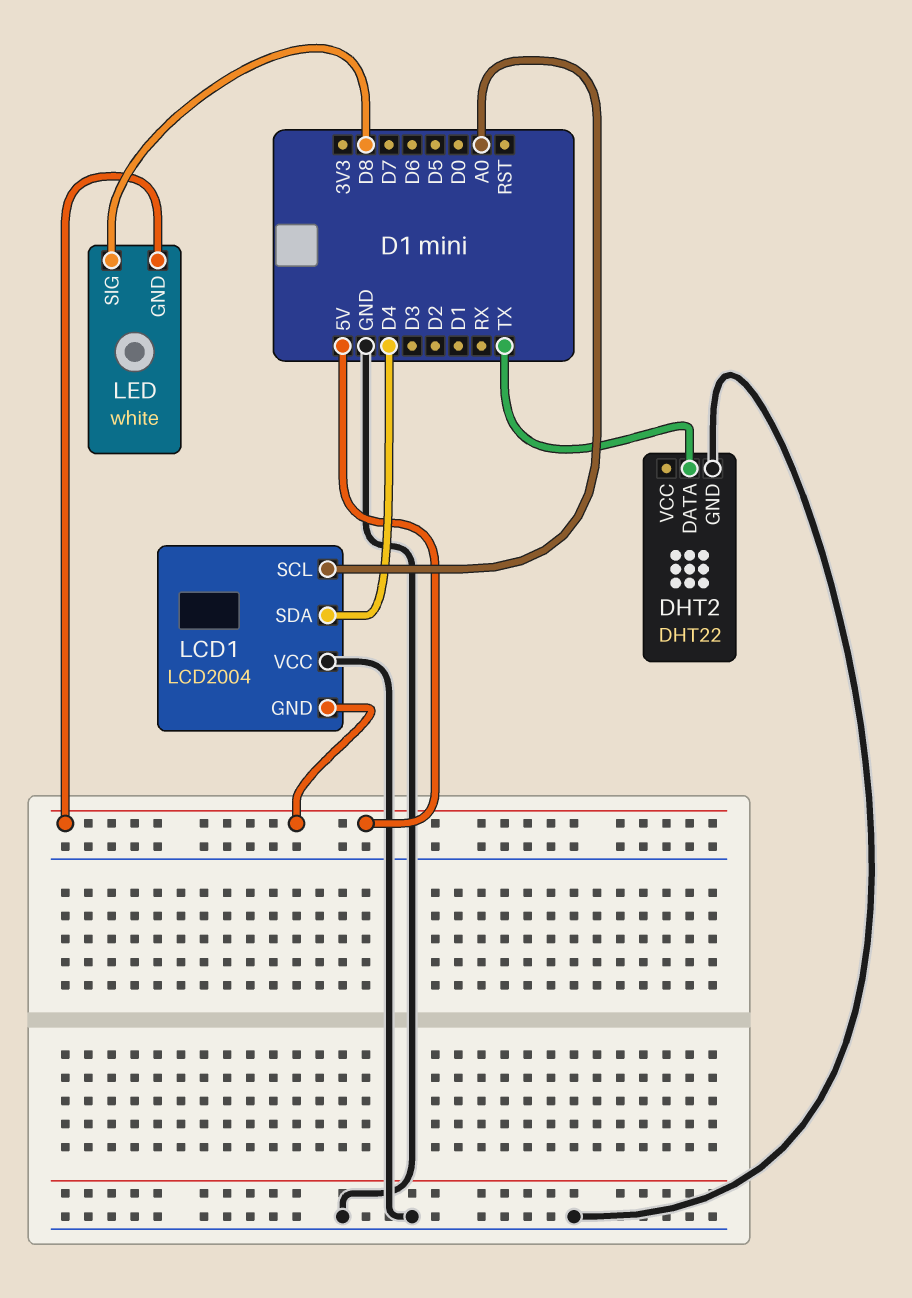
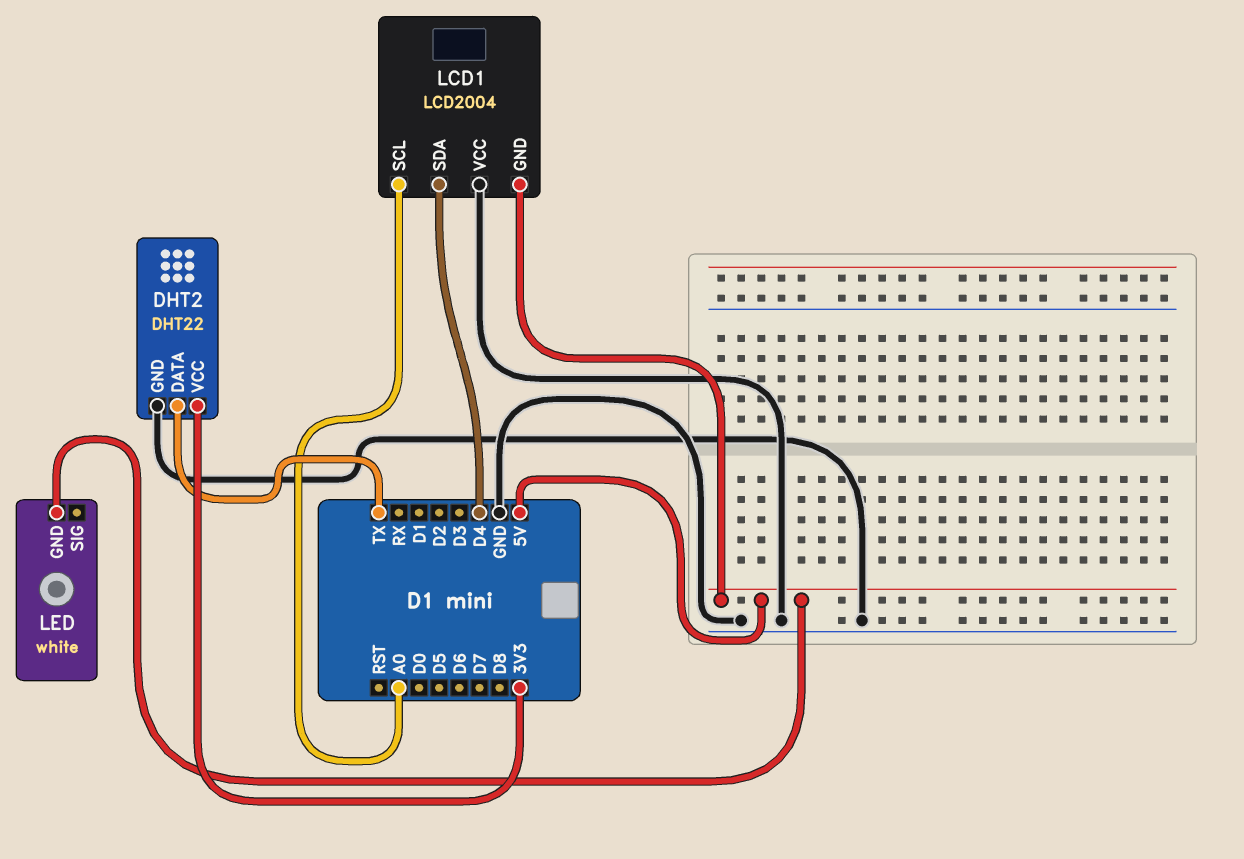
DHT2 pin VCC: none -> 3V3
LED pin SIG: D8 -> none

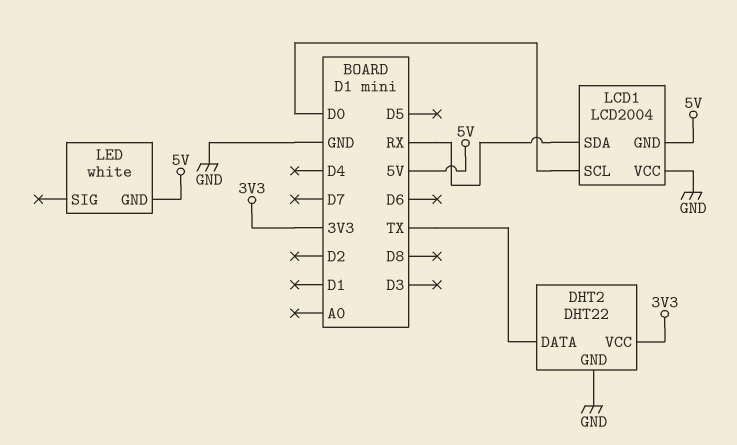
LCD1 pin SCL: A0 -> D0
LCD1 pin SDA: D4 -> RX

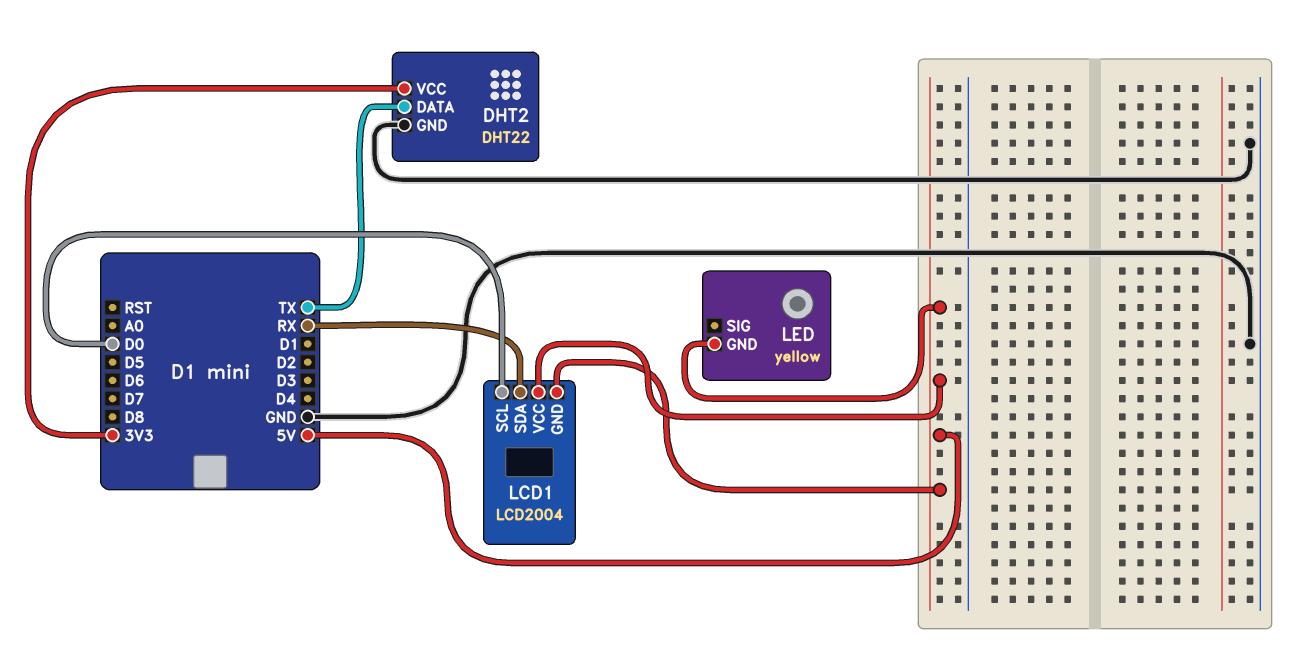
LCD1 pin VCC: GND -> 5V
LED: white -> yellow

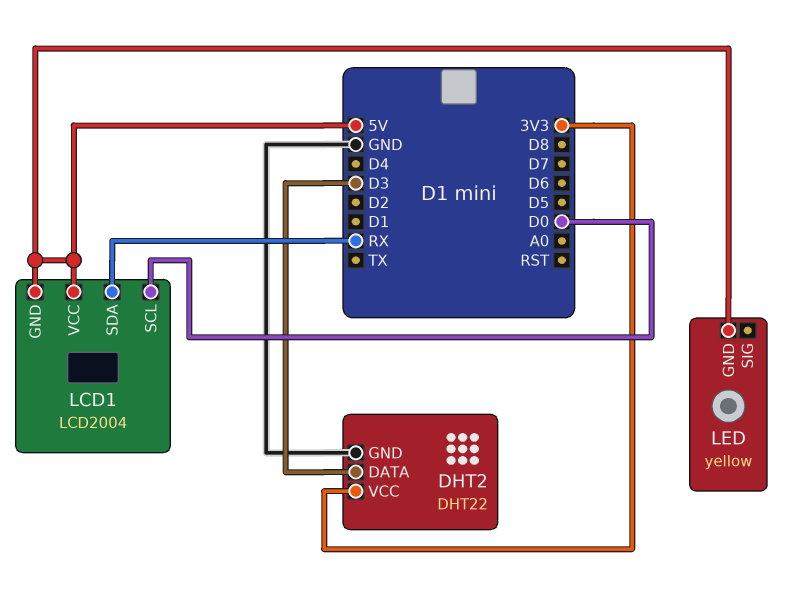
DHT2 pin DATA: TX -> D3

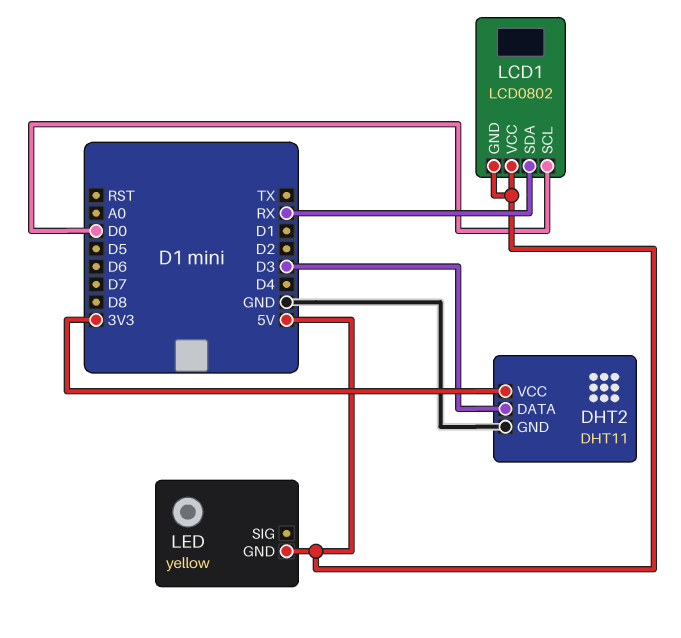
DHT2: DHT22 -> DHT11
LCD1: LCD2004 -> LCD0802

